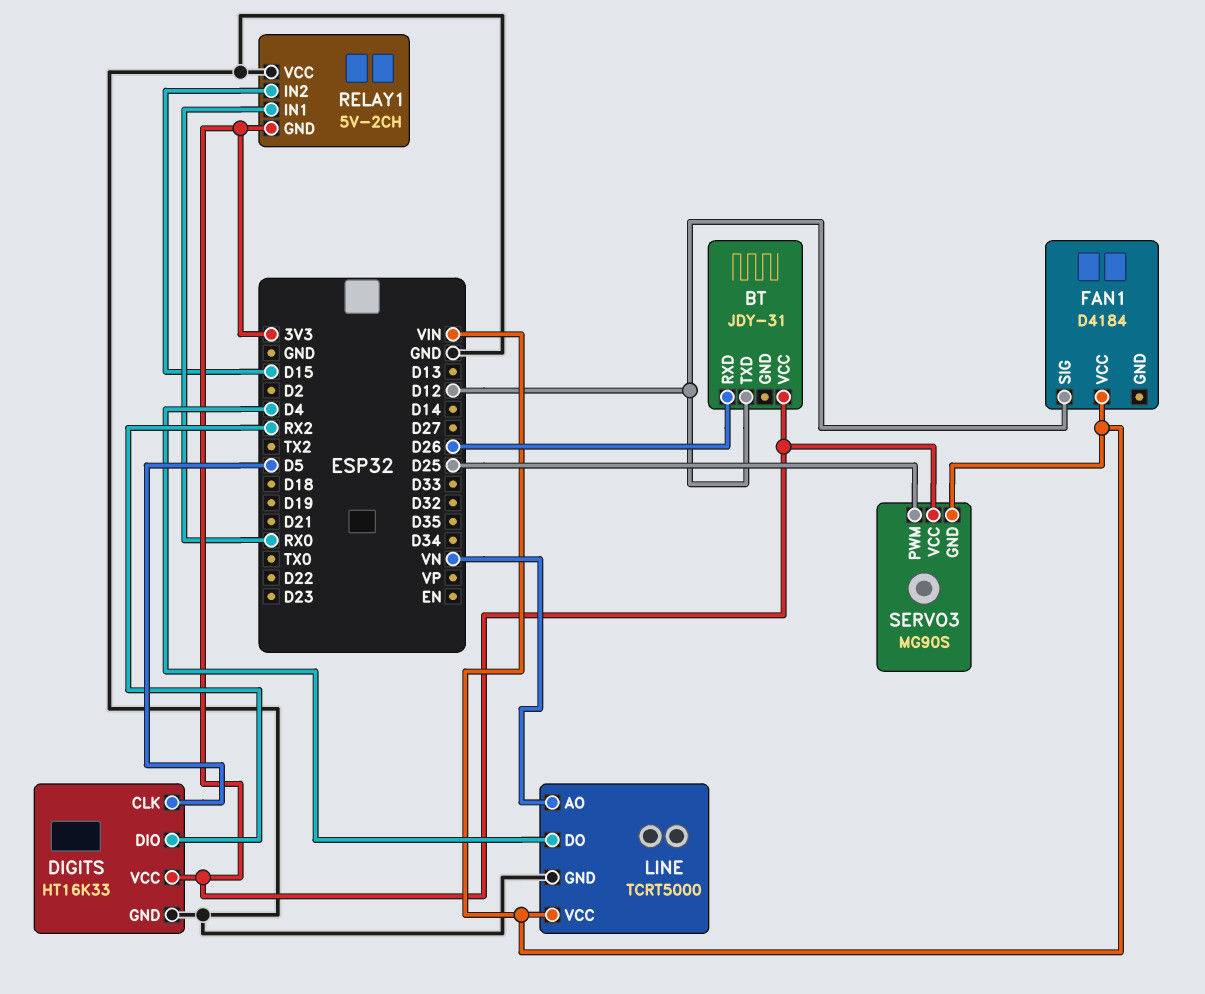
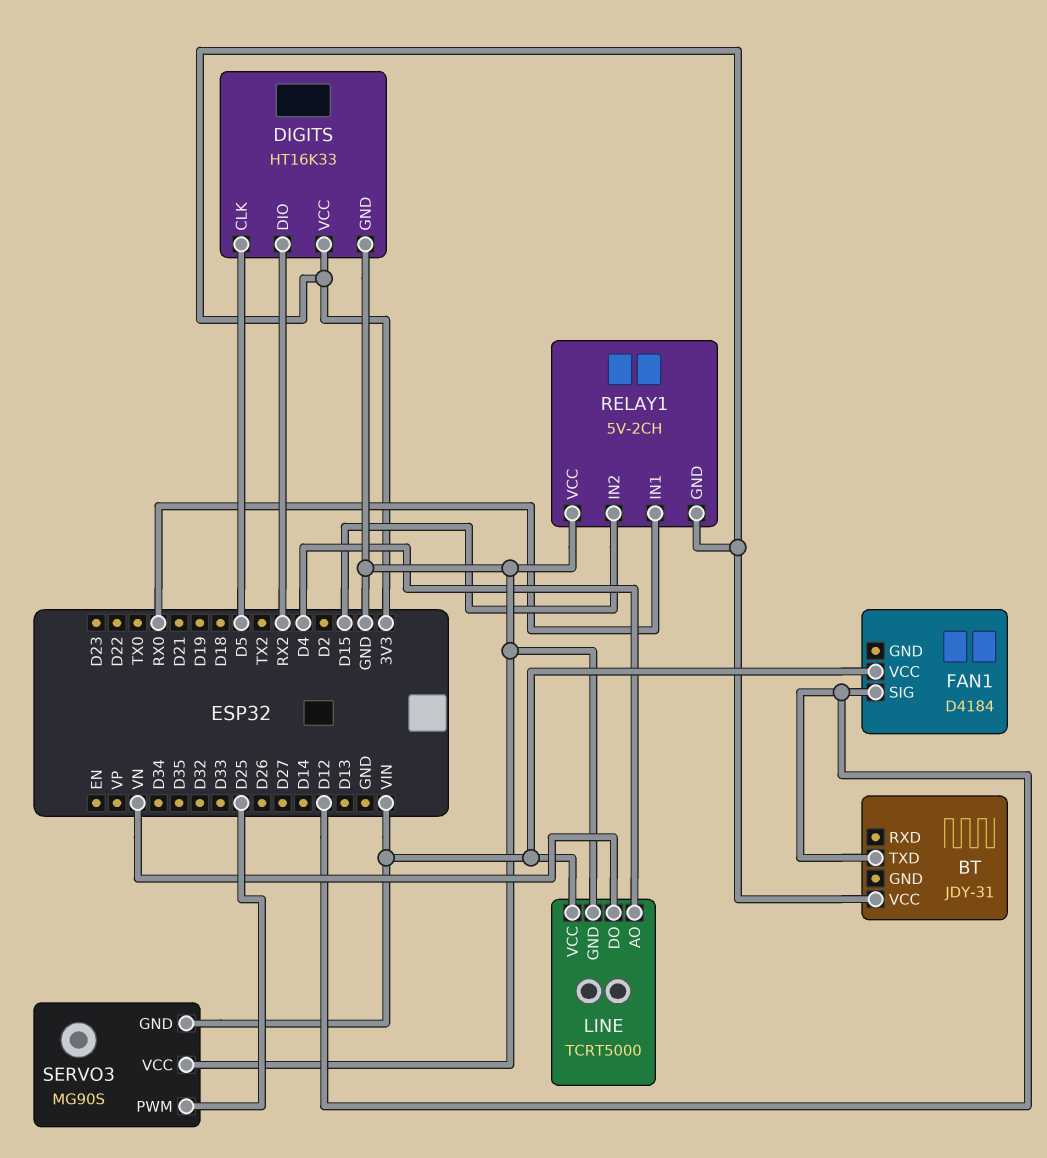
BT pin RXD: D26 -> none
LINE pin AO: VN -> D4
LINE pin DO: D4 -> VN
SERVO3 pin VCC: 3V3 -> GND

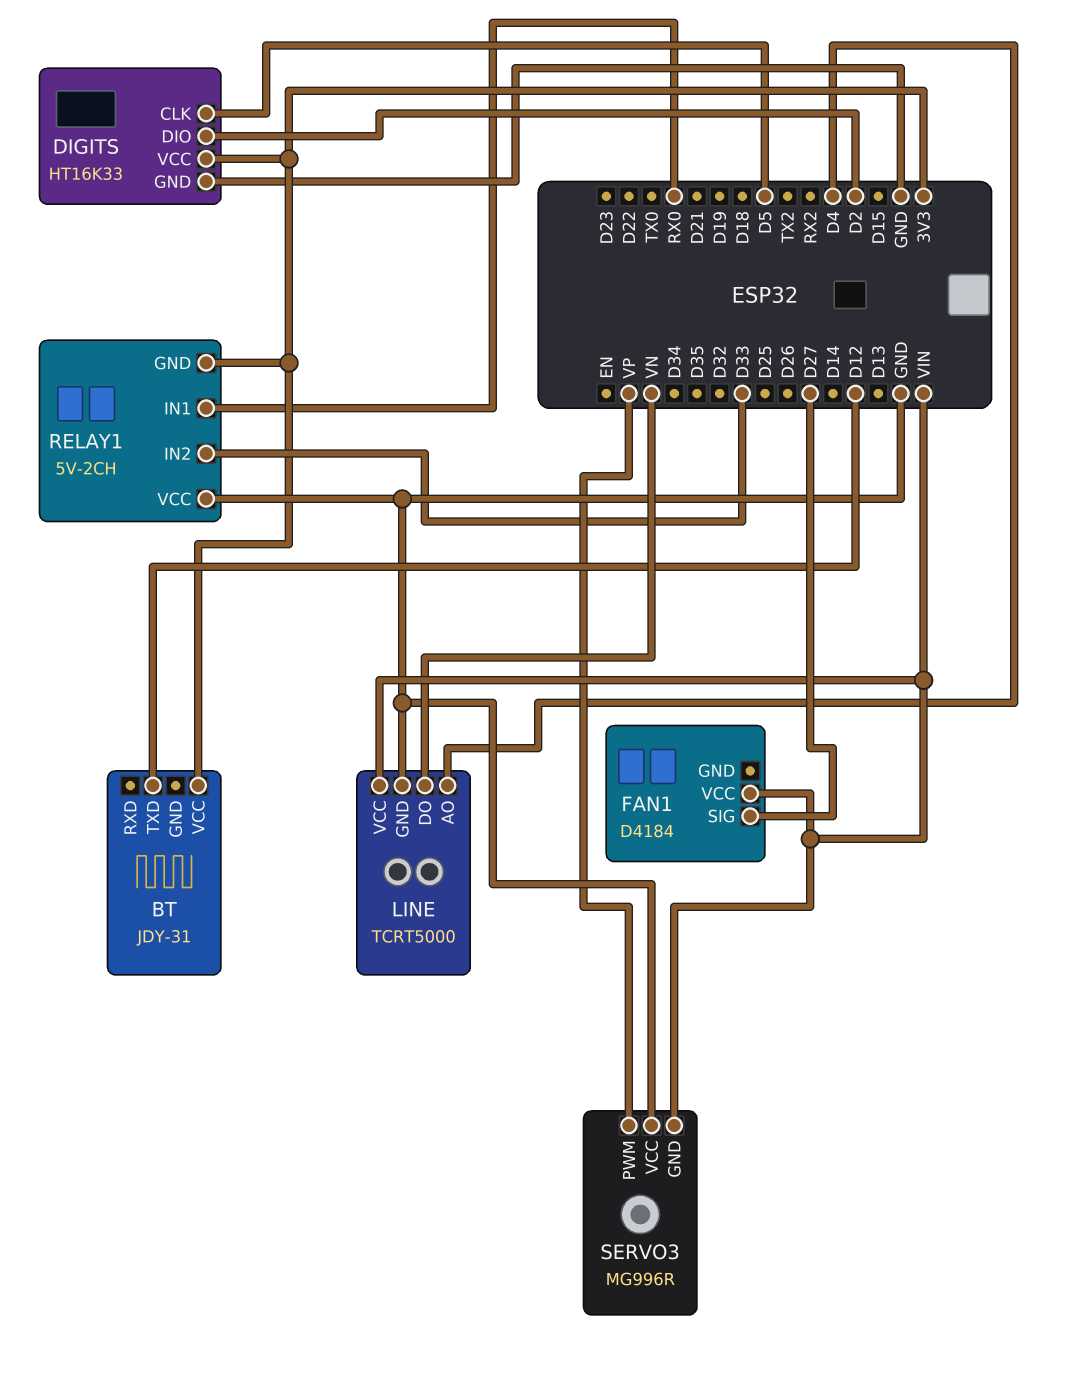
DIGITS pin DIO: RX2 -> D2
FAN1 pin SIG: D12 -> D27
RELAY1 pin IN2: D15 -> D33
SERVO3: MG90S -> MG996R
SERVO3 pin PWM: D25 -> VP

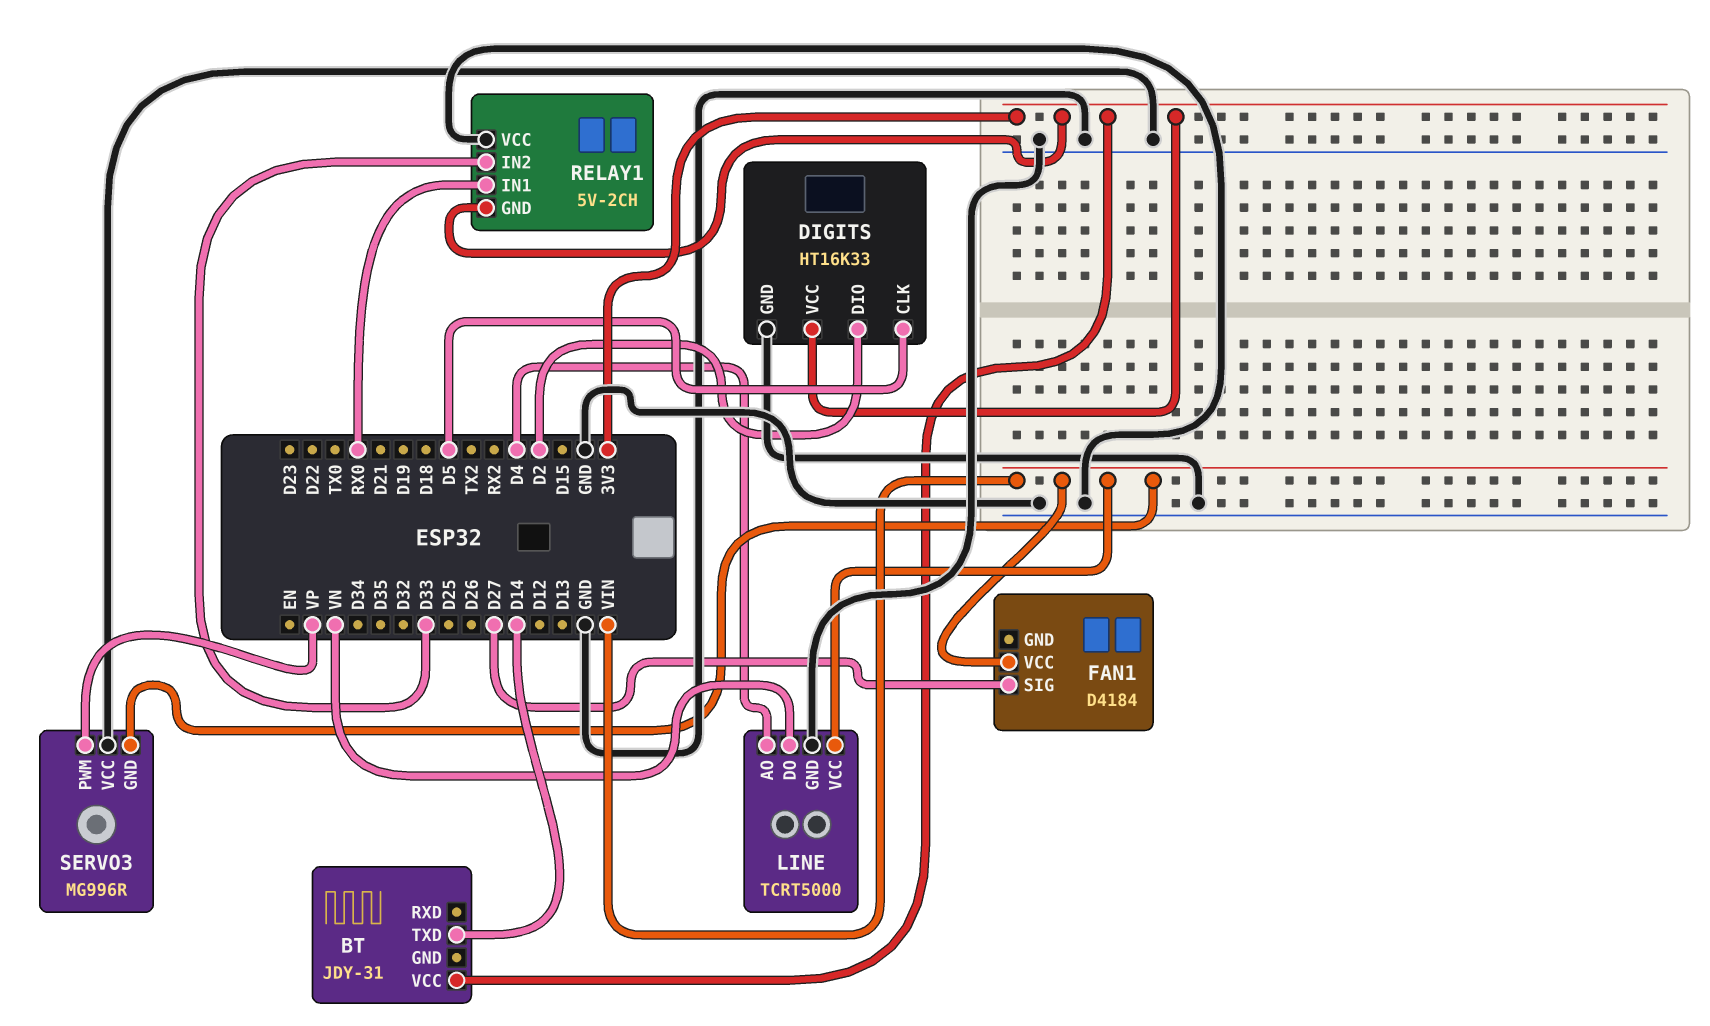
BT pin TXD: D12 -> D14

